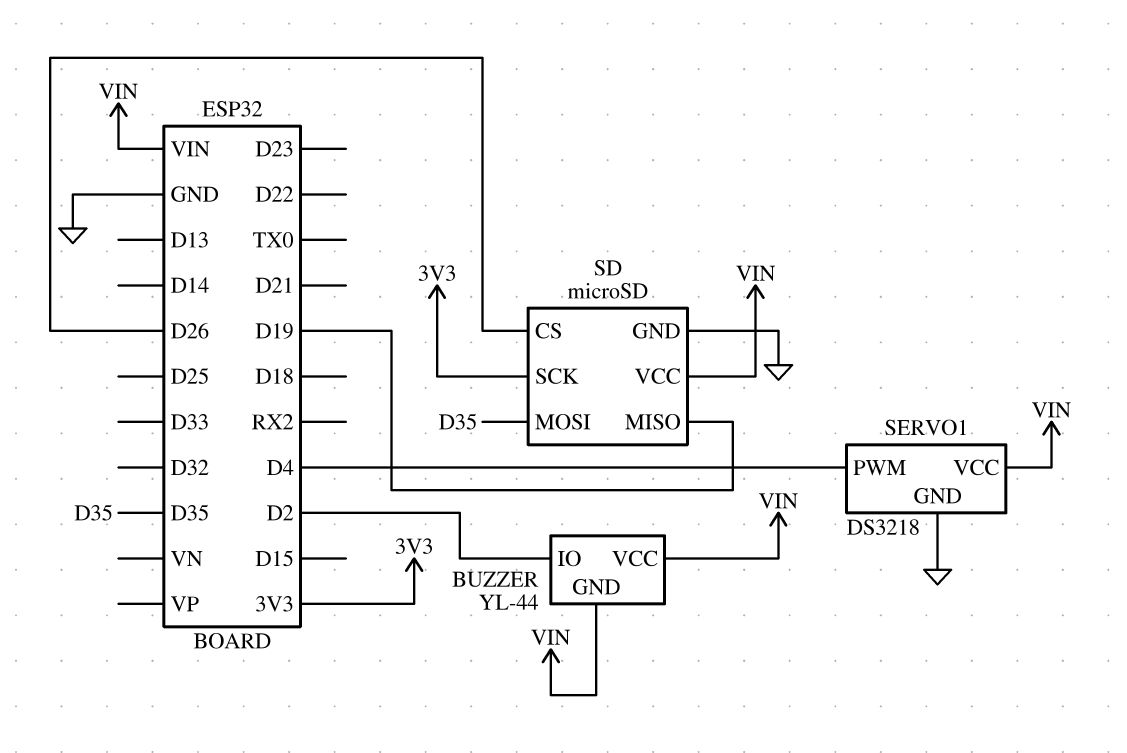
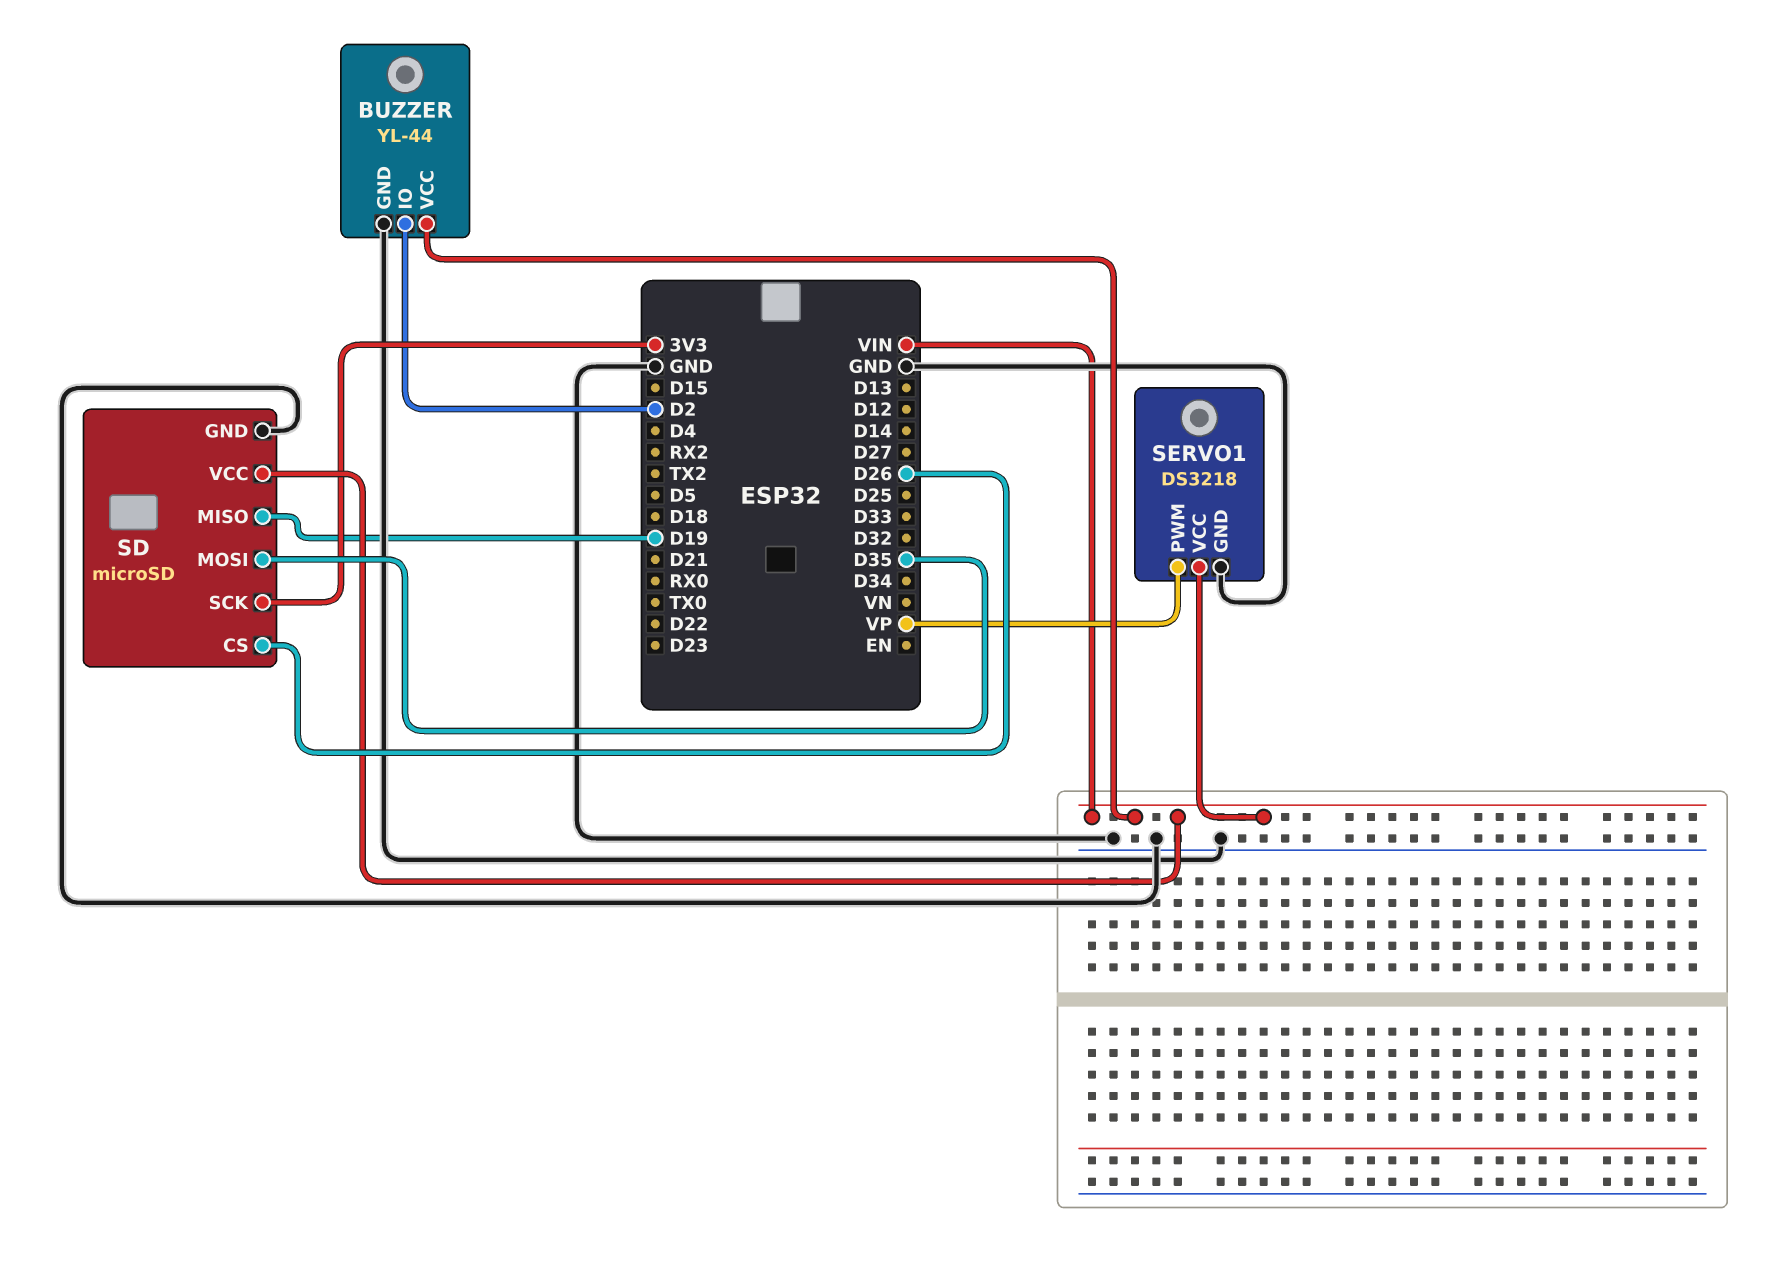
BUZZER pin GND: VIN -> GND
SERVO1 pin PWM: D4 -> VP

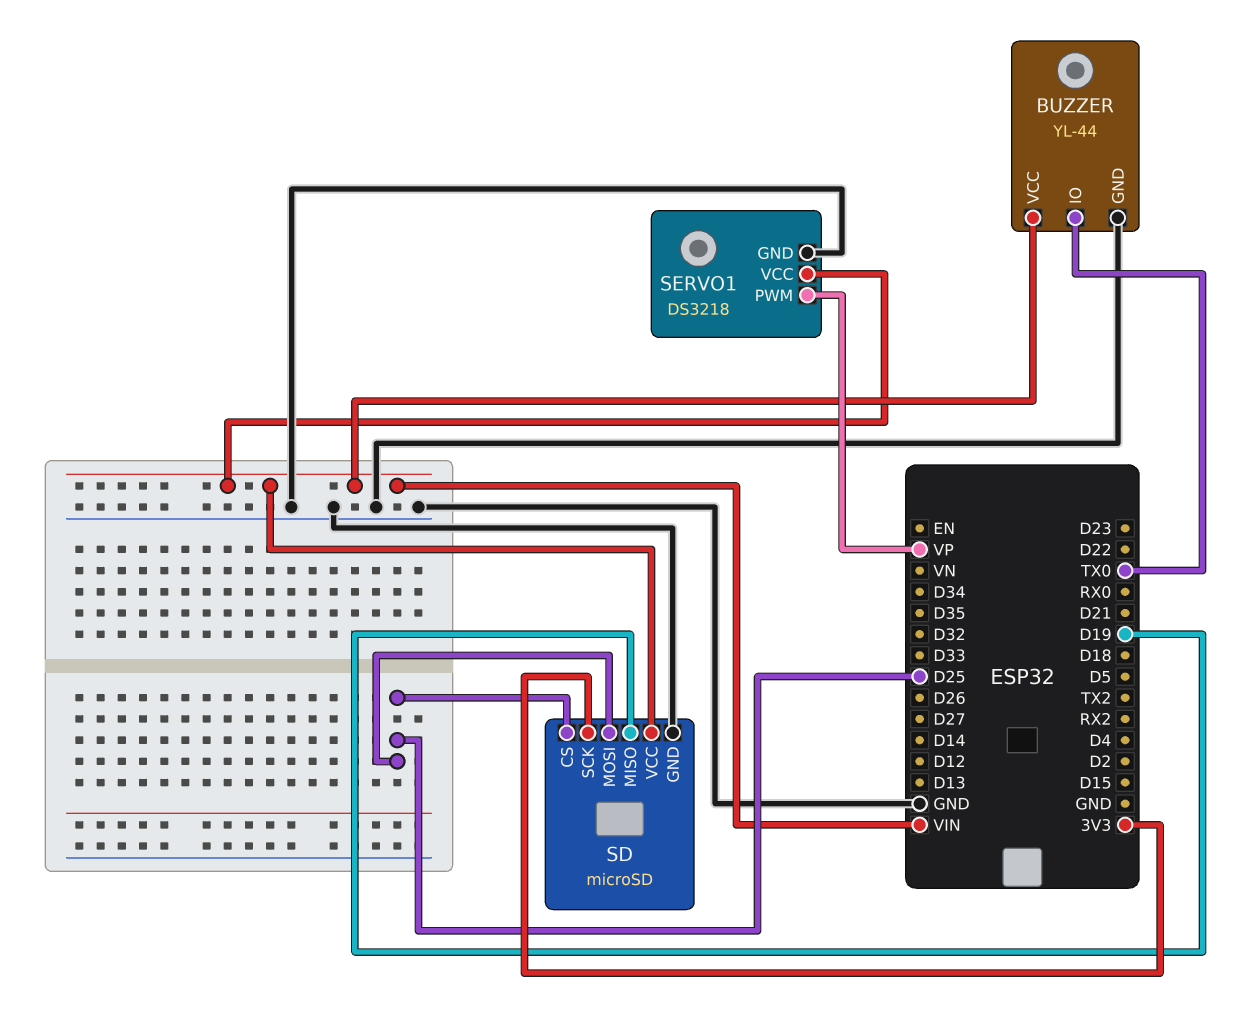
BUZZER pin IO: D2 -> TX0
SD pin CS: D26 -> D25
SD pin MOSI: D35 -> D25

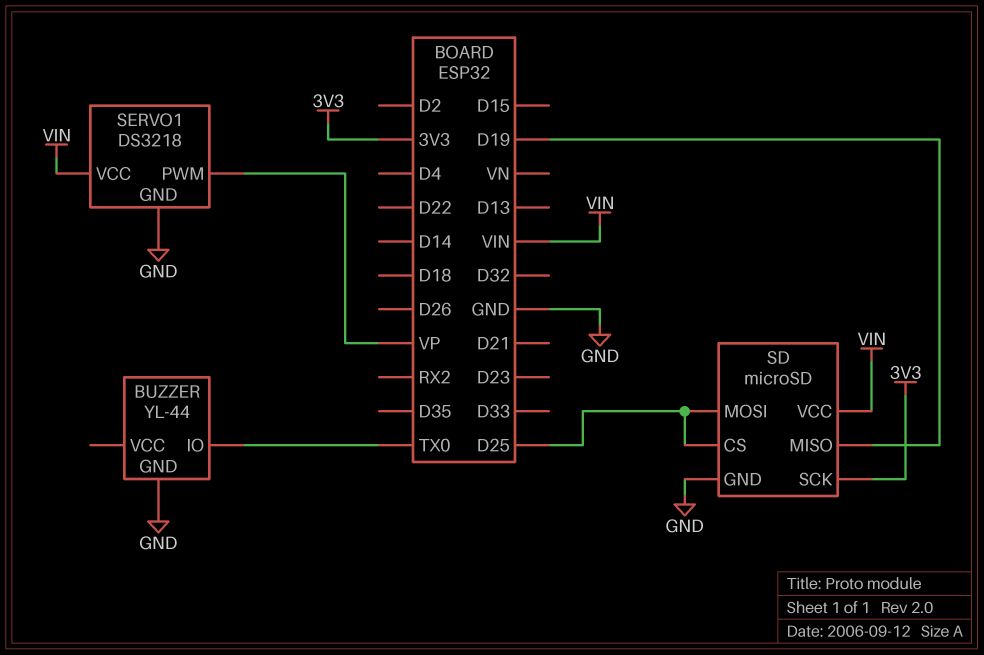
BUZZER pin VCC: VIN -> none

